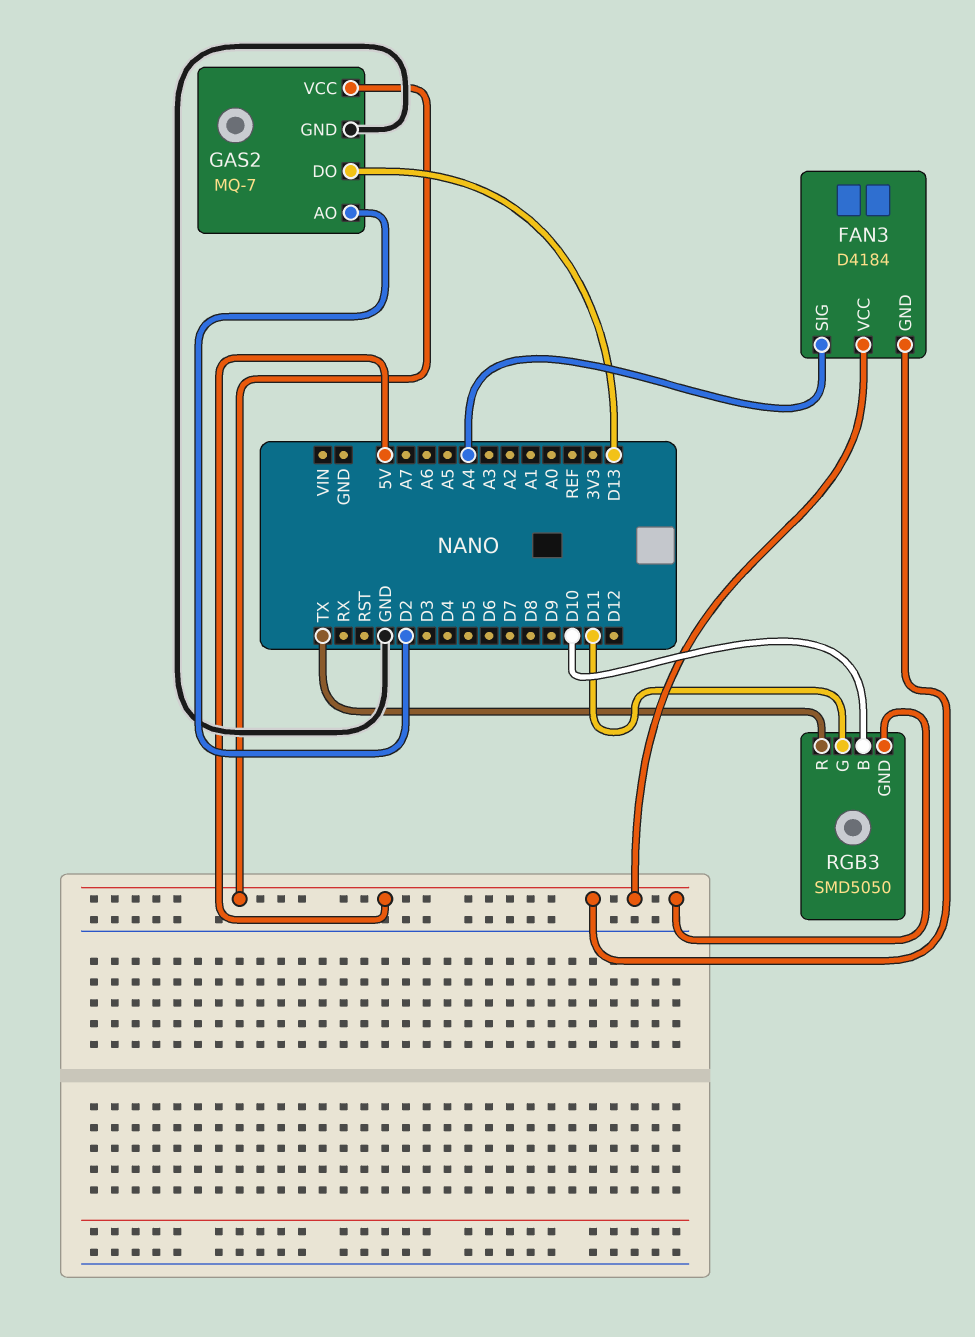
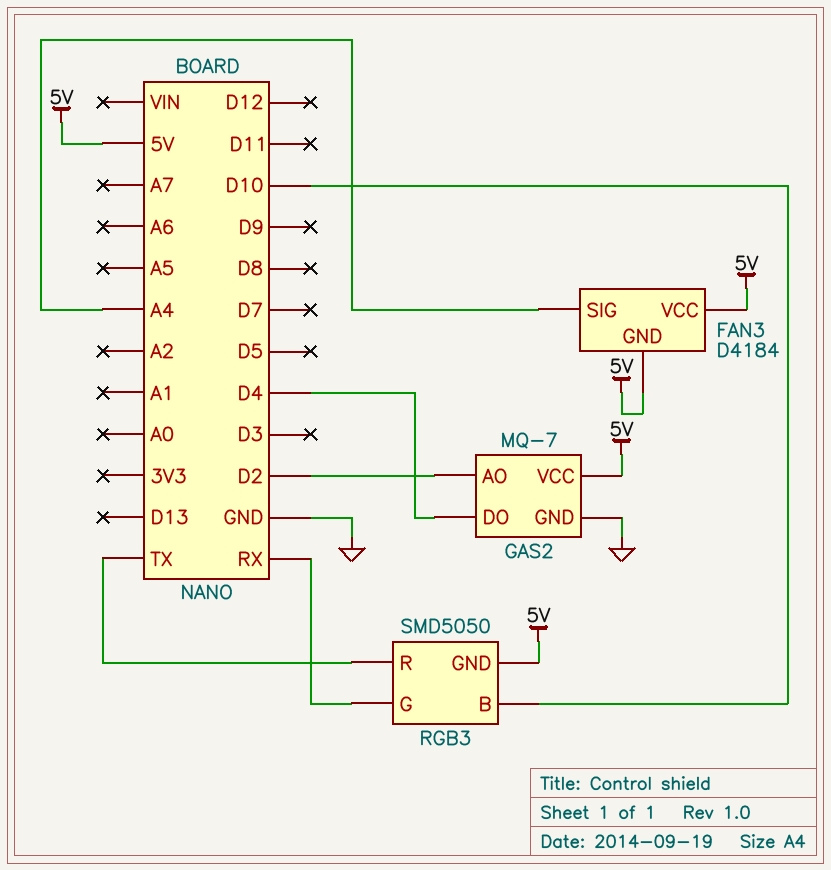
GAS2 pin DO: D13 -> D4
RGB3 pin G: D11 -> RX

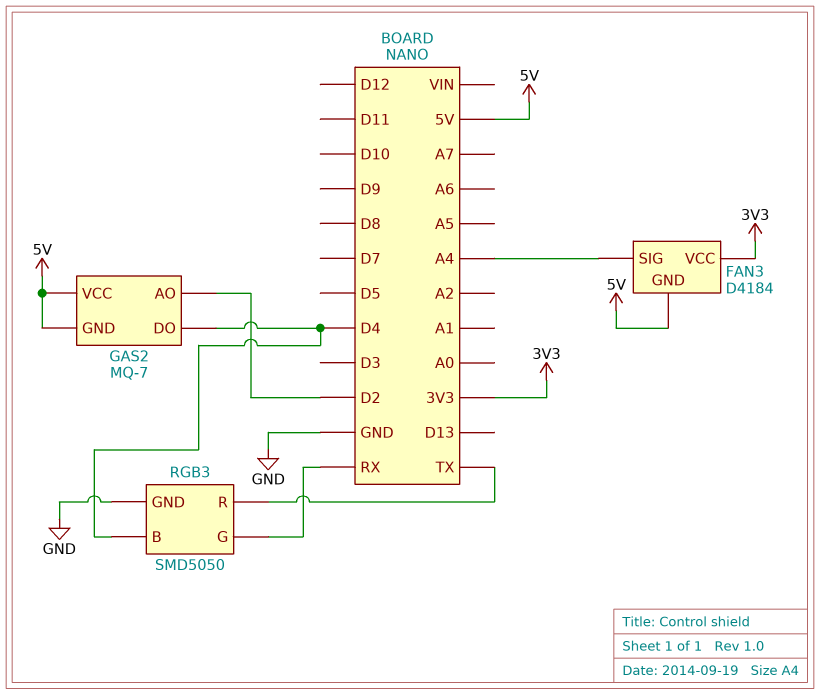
FAN3 pin VCC: 5V -> 3V3
GAS2 pin GND: GND -> 5V
RGB3 pin B: D10 -> D4
RGB3 pin GND: 5V -> GND

